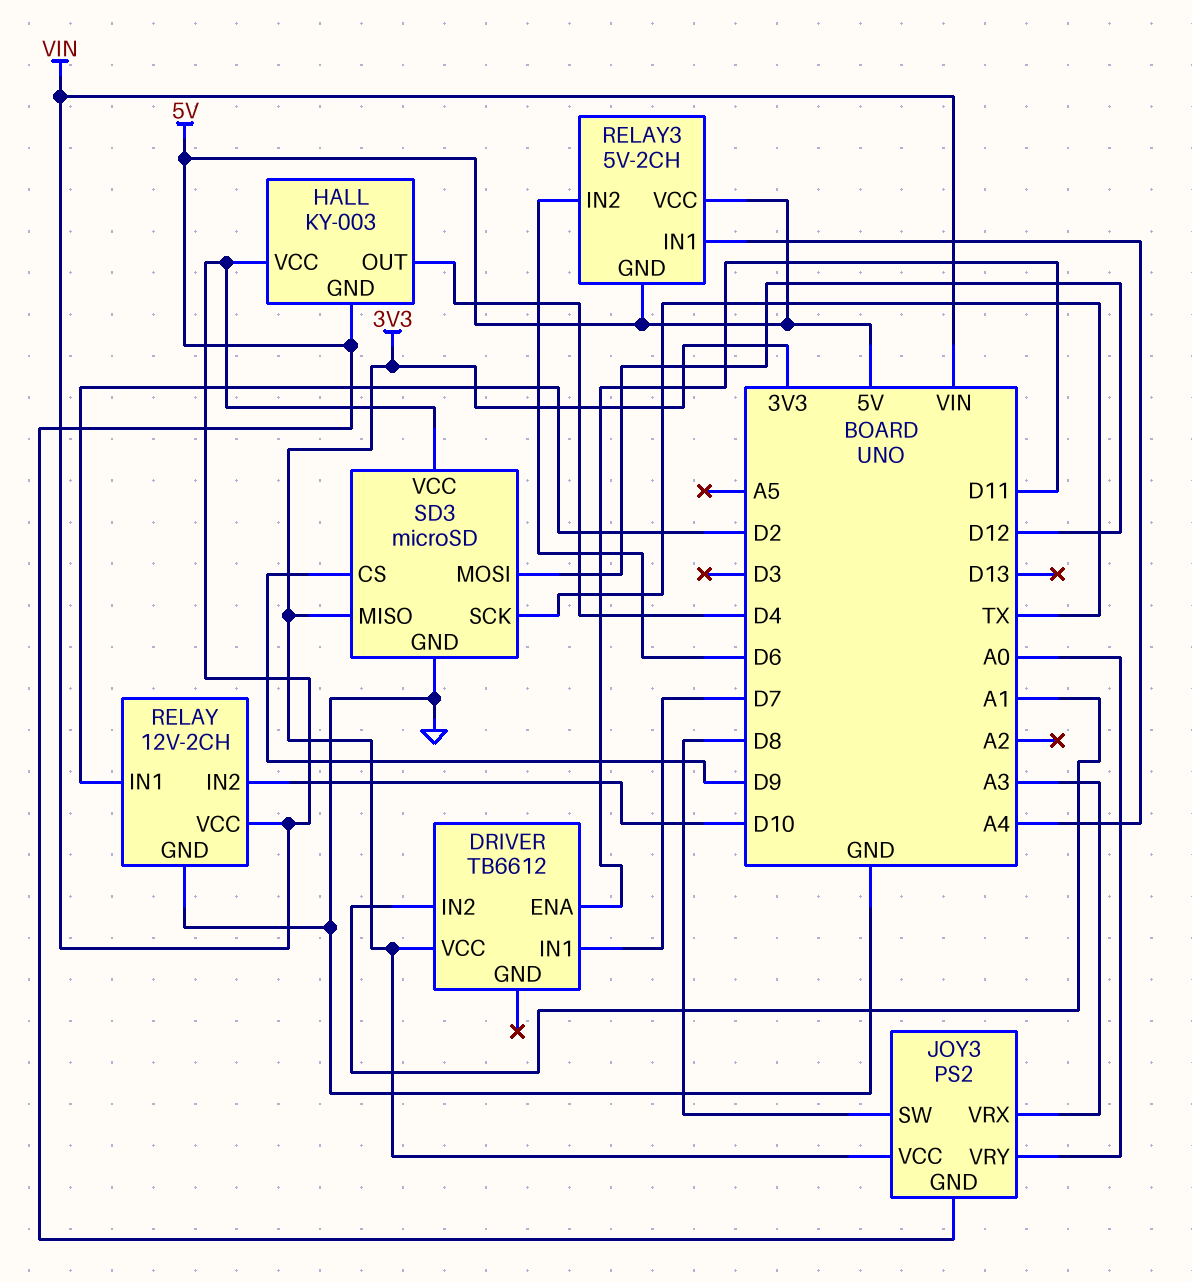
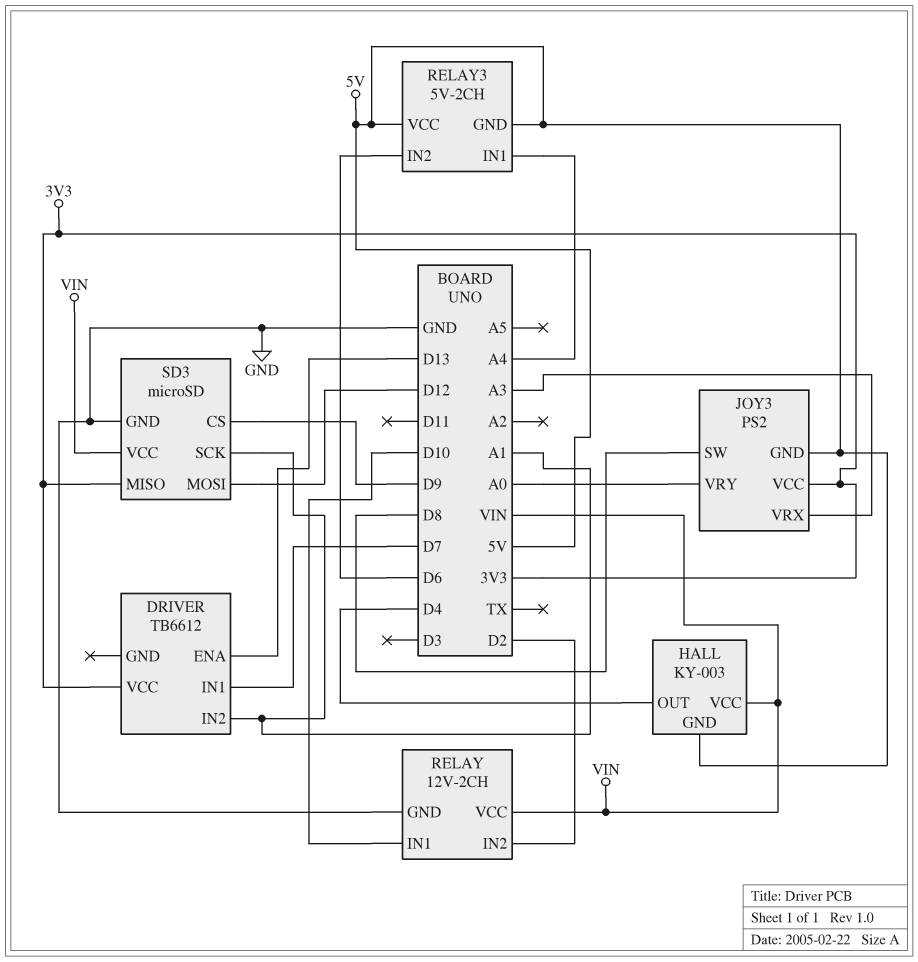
DRIVER pin ENA: D11 -> D13
RELAY pin IN1: D2 -> D10
RELAY pin IN2: D10 -> D2
SD3 pin SCK: TX -> A1

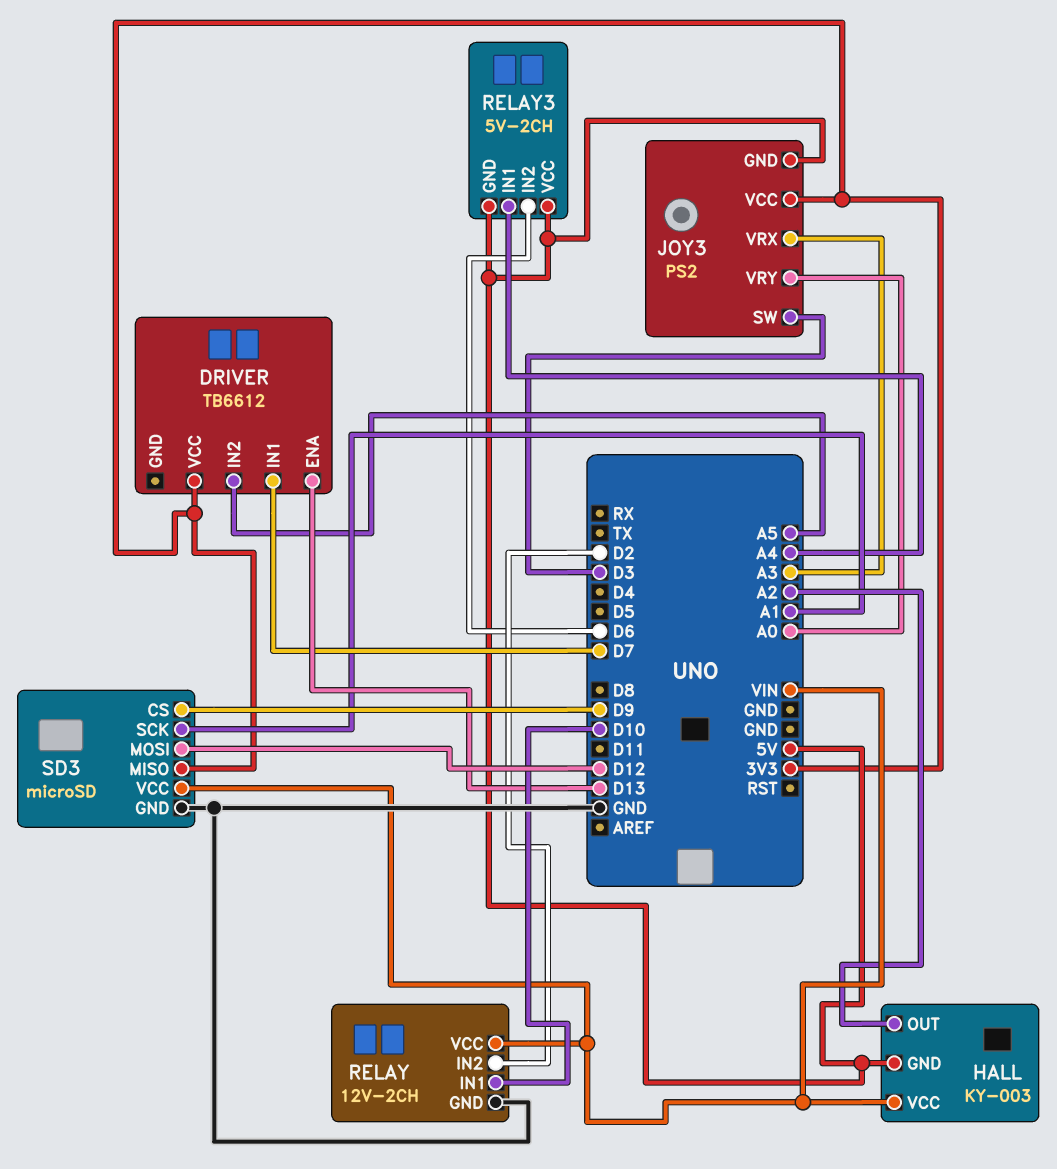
DRIVER pin IN2: A1 -> A5
HALL pin OUT: D4 -> A2
JOY3 pin SW: D8 -> D3

